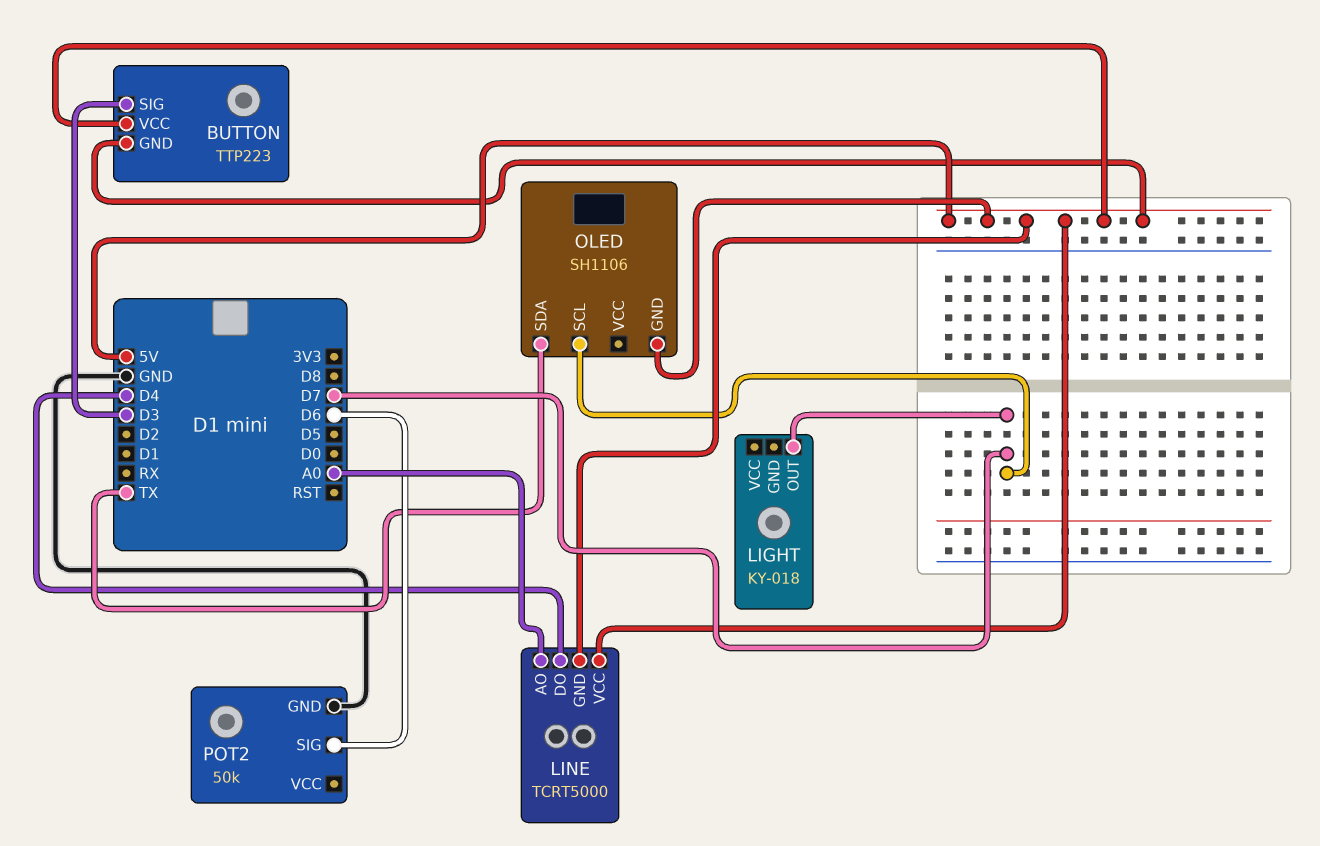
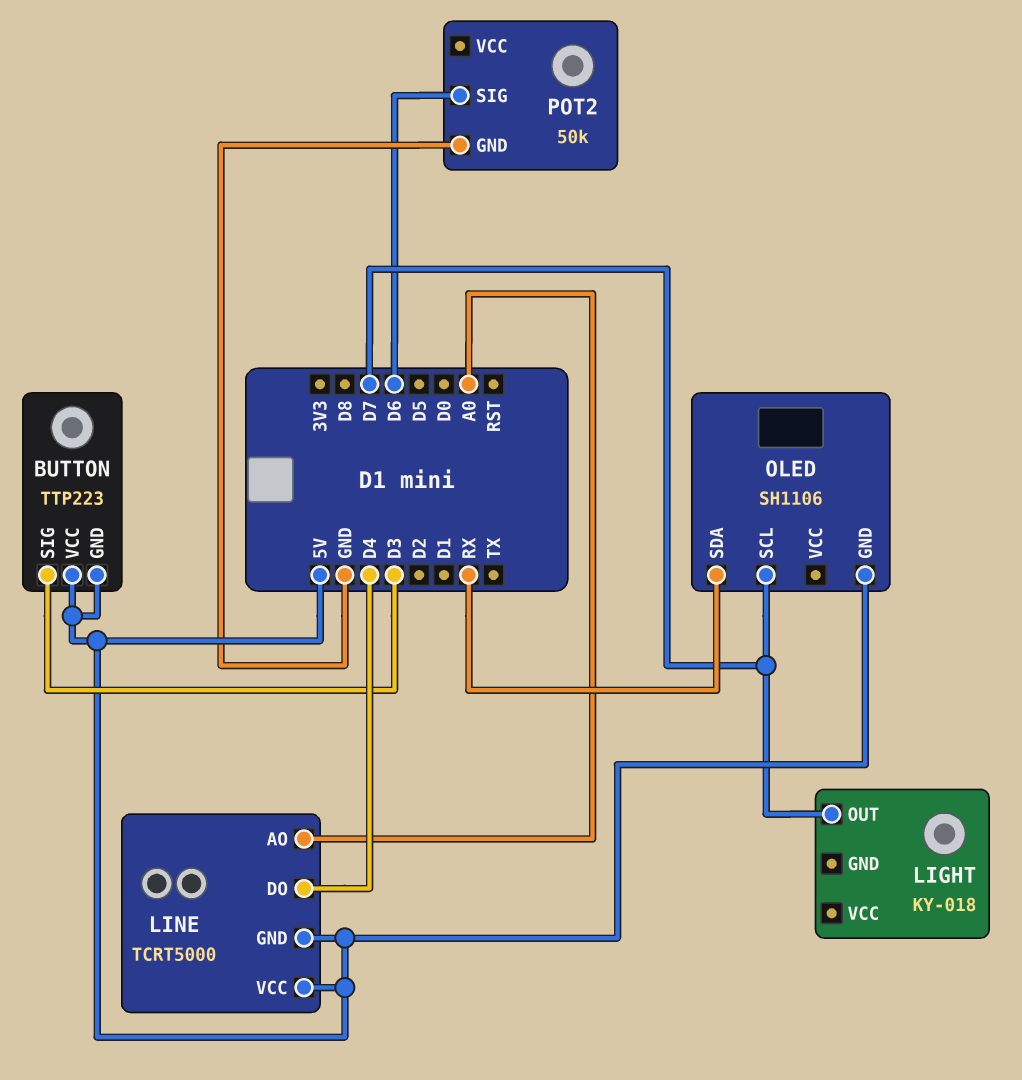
OLED pin SDA: TX -> RX

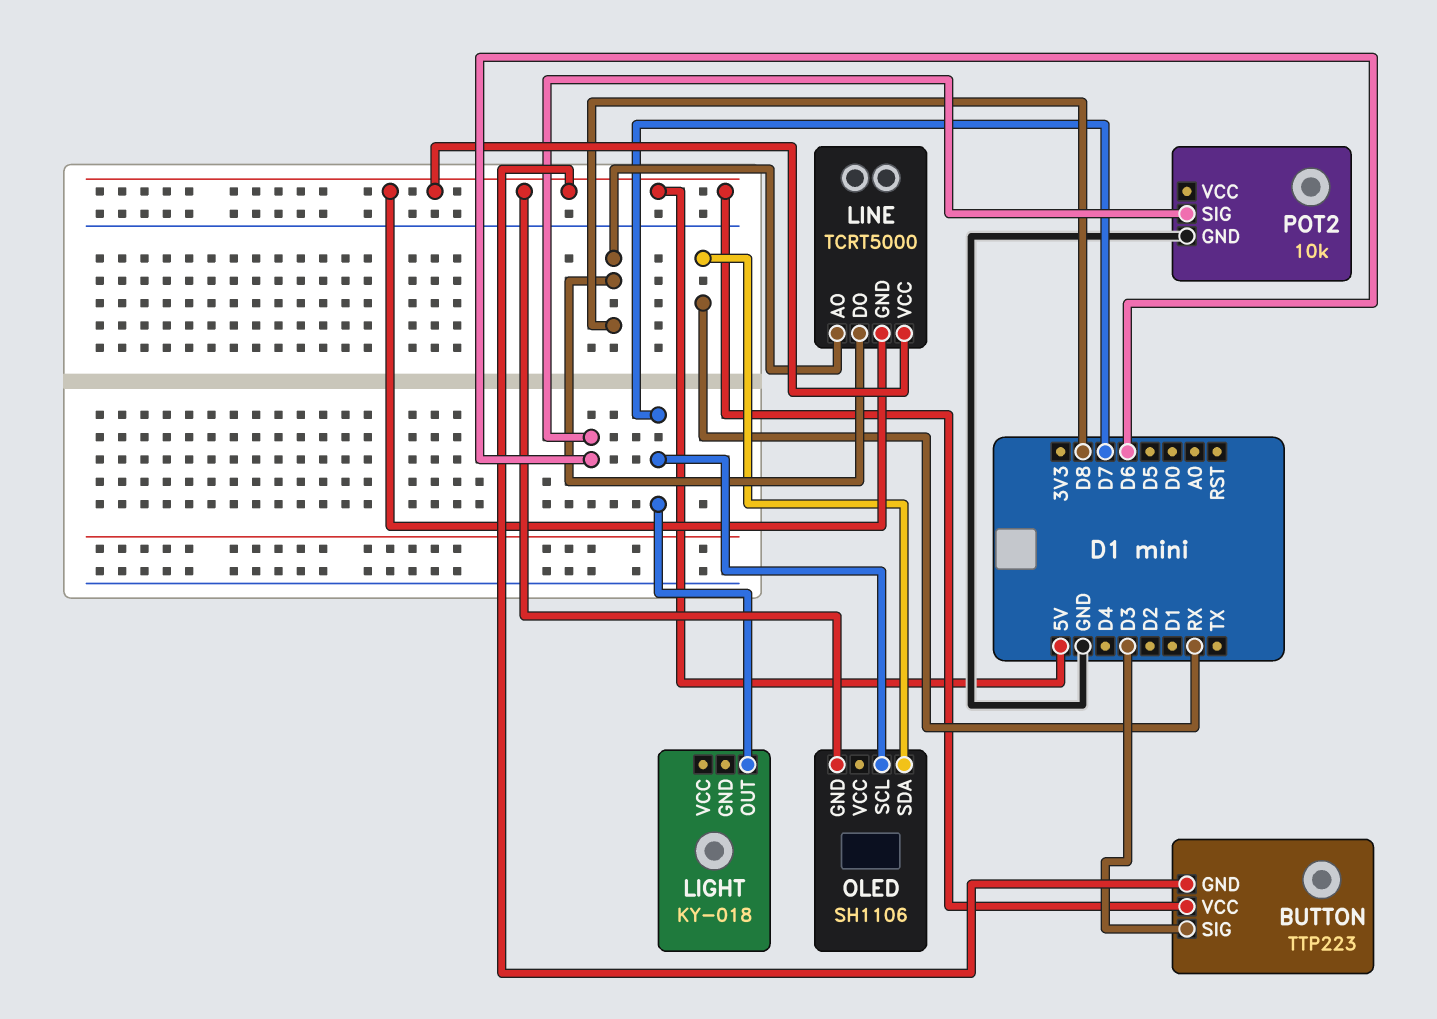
LINE pin AO: A0 -> D8
LINE pin DO: D4 -> D8
POT2: 50k -> 10k

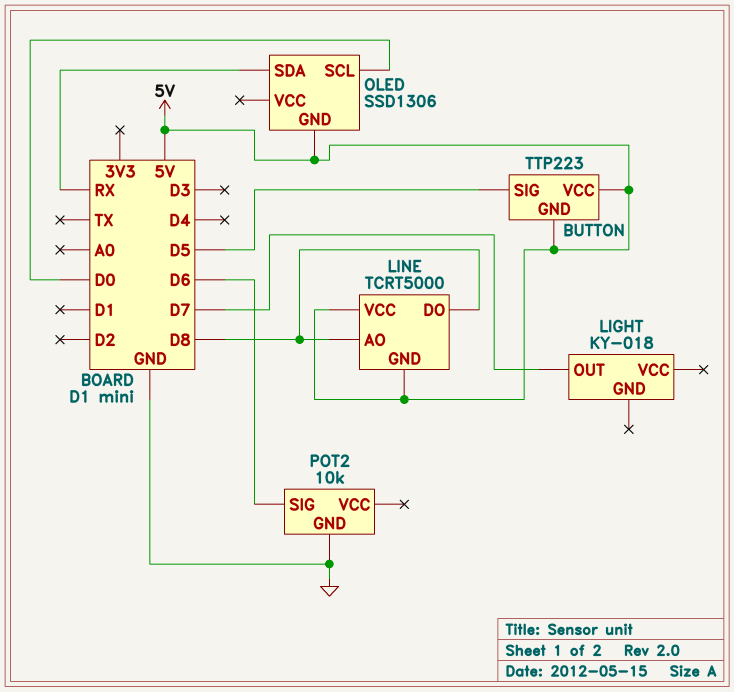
BUTTON pin SIG: D3 -> D5
OLED: SH1106 -> SSD1306
OLED pin SCL: D7 -> D0

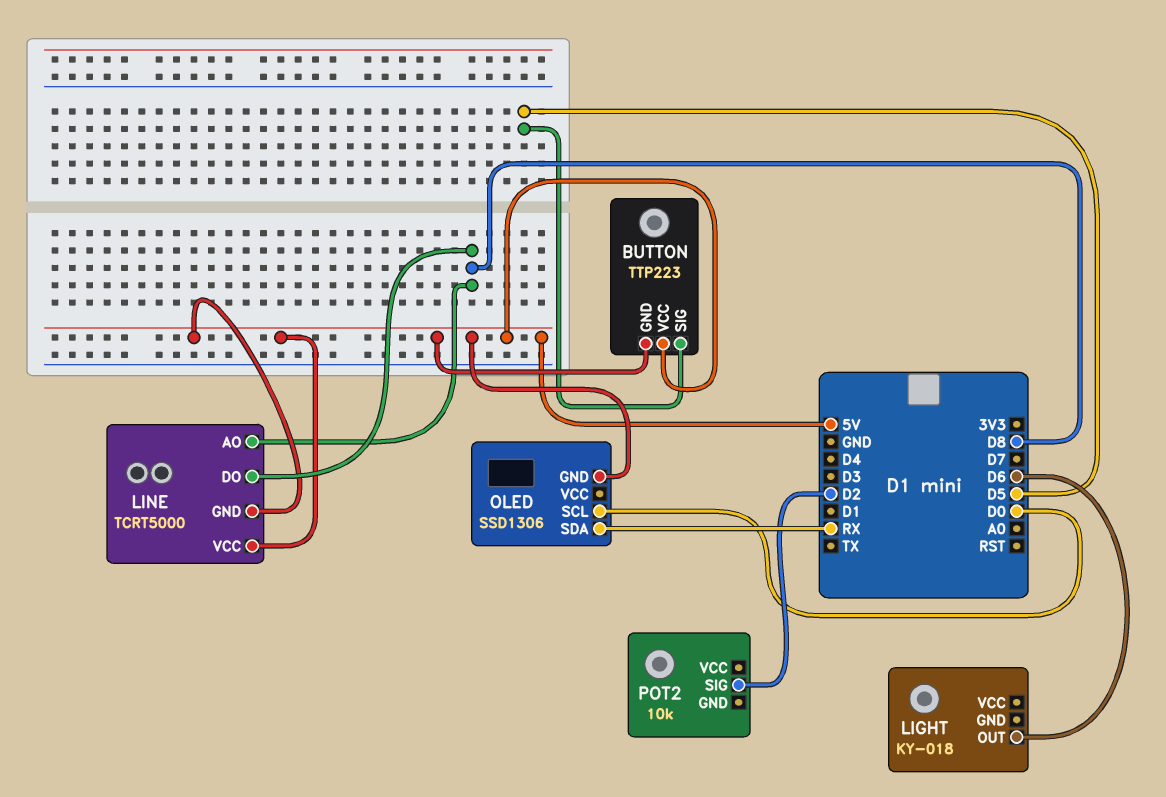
LIGHT pin OUT: D7 -> D6
POT2 pin GND: GND -> none
POT2 pin SIG: D6 -> D2

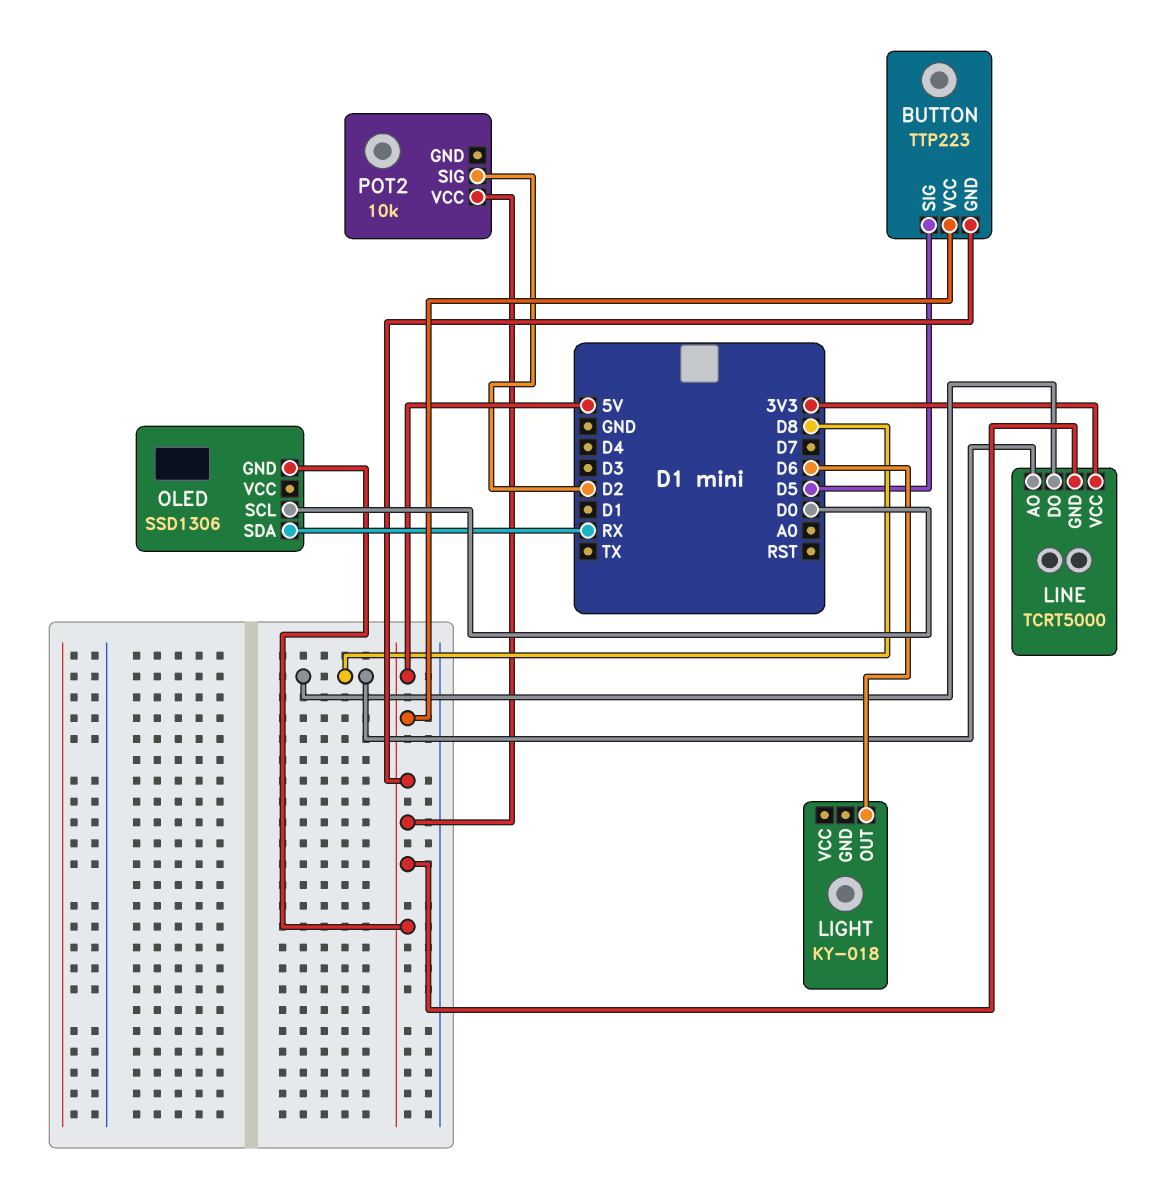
LINE pin VCC: 5V -> 3V3
POT2 pin VCC: none -> 5V

